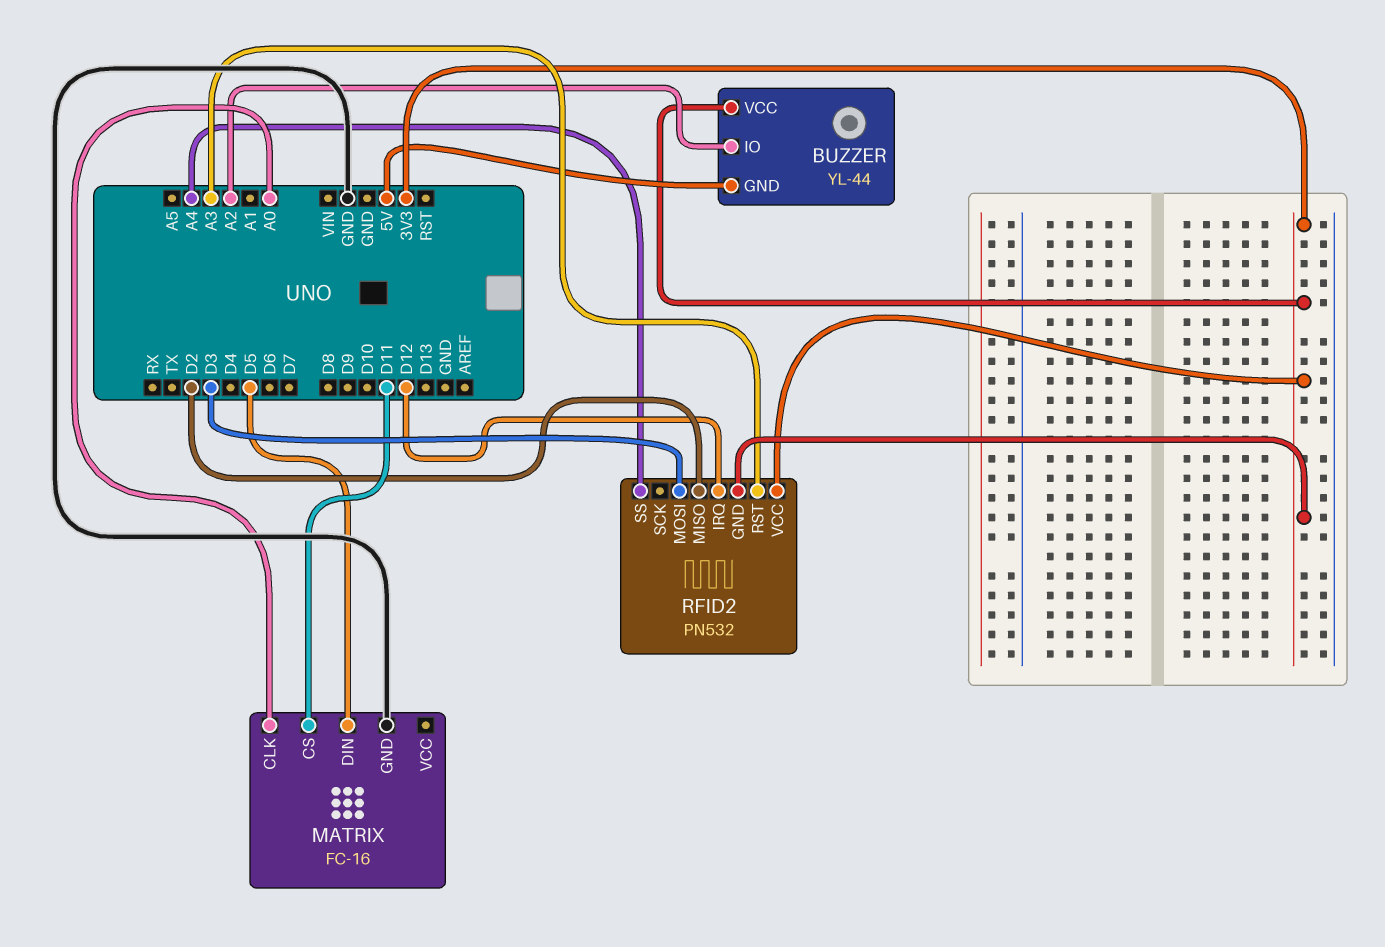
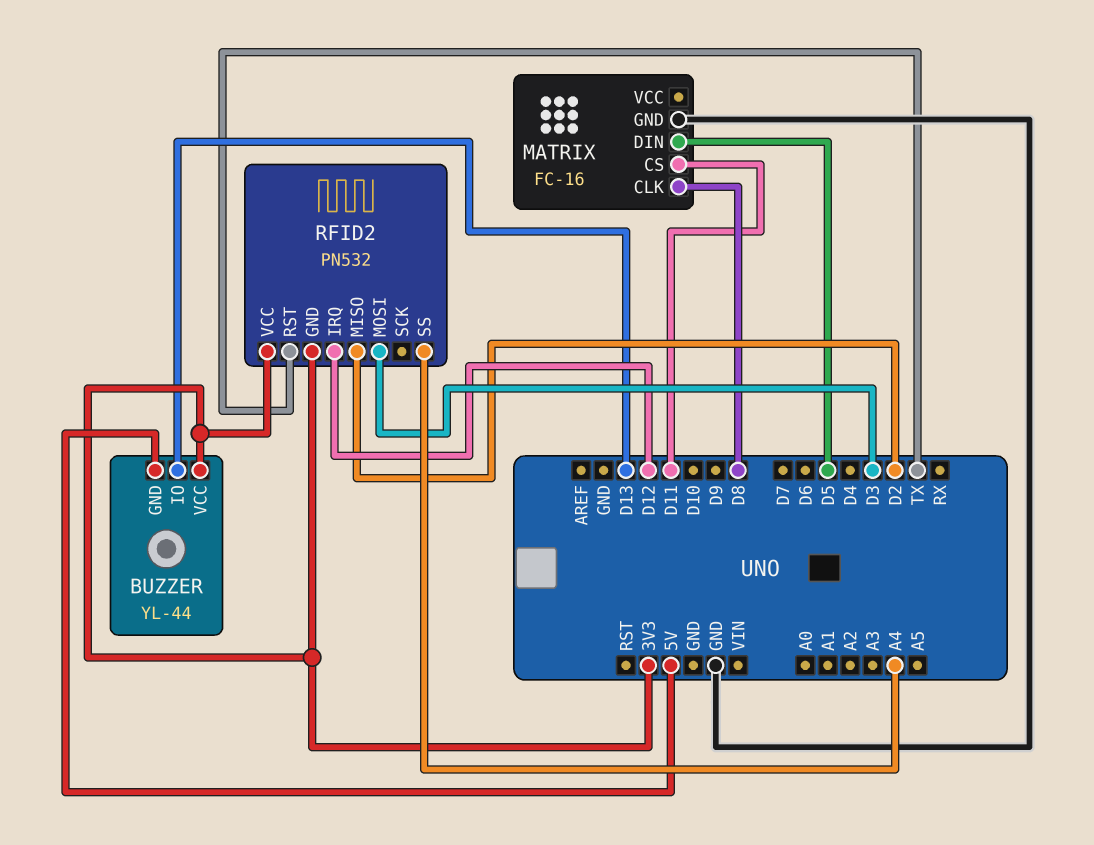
BUZZER pin IO: A2 -> D13
MATRIX pin CLK: A0 -> D8
RFID2 pin RST: A3 -> TX

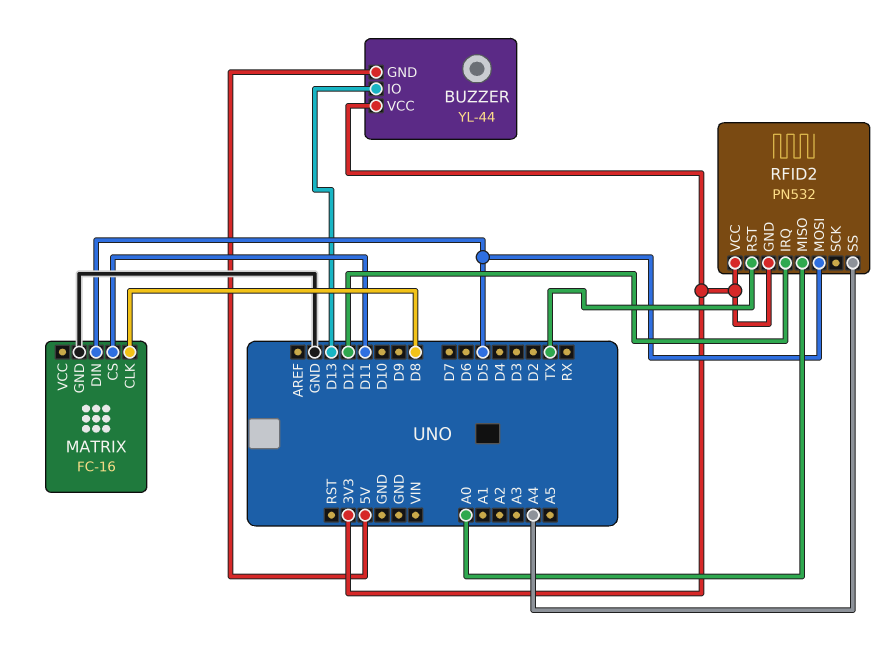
RFID2 pin MISO: D2 -> A0
RFID2 pin MOSI: D3 -> D5

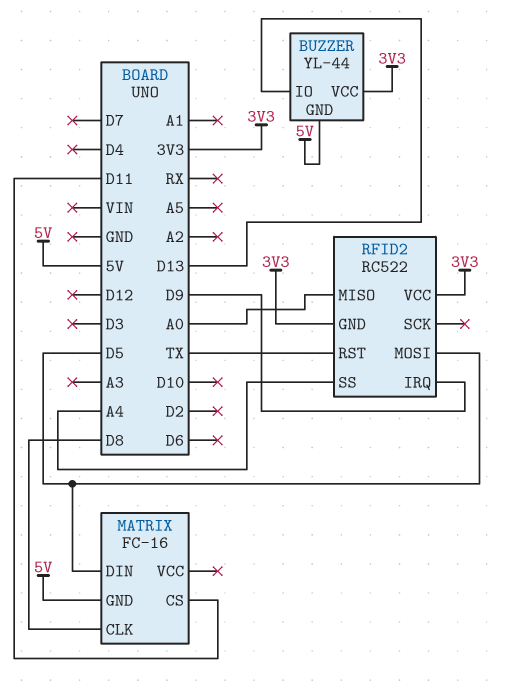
MATRIX pin GND: GND -> 5V
RFID2: PN532 -> RC522
RFID2 pin IRQ: D12 -> D9

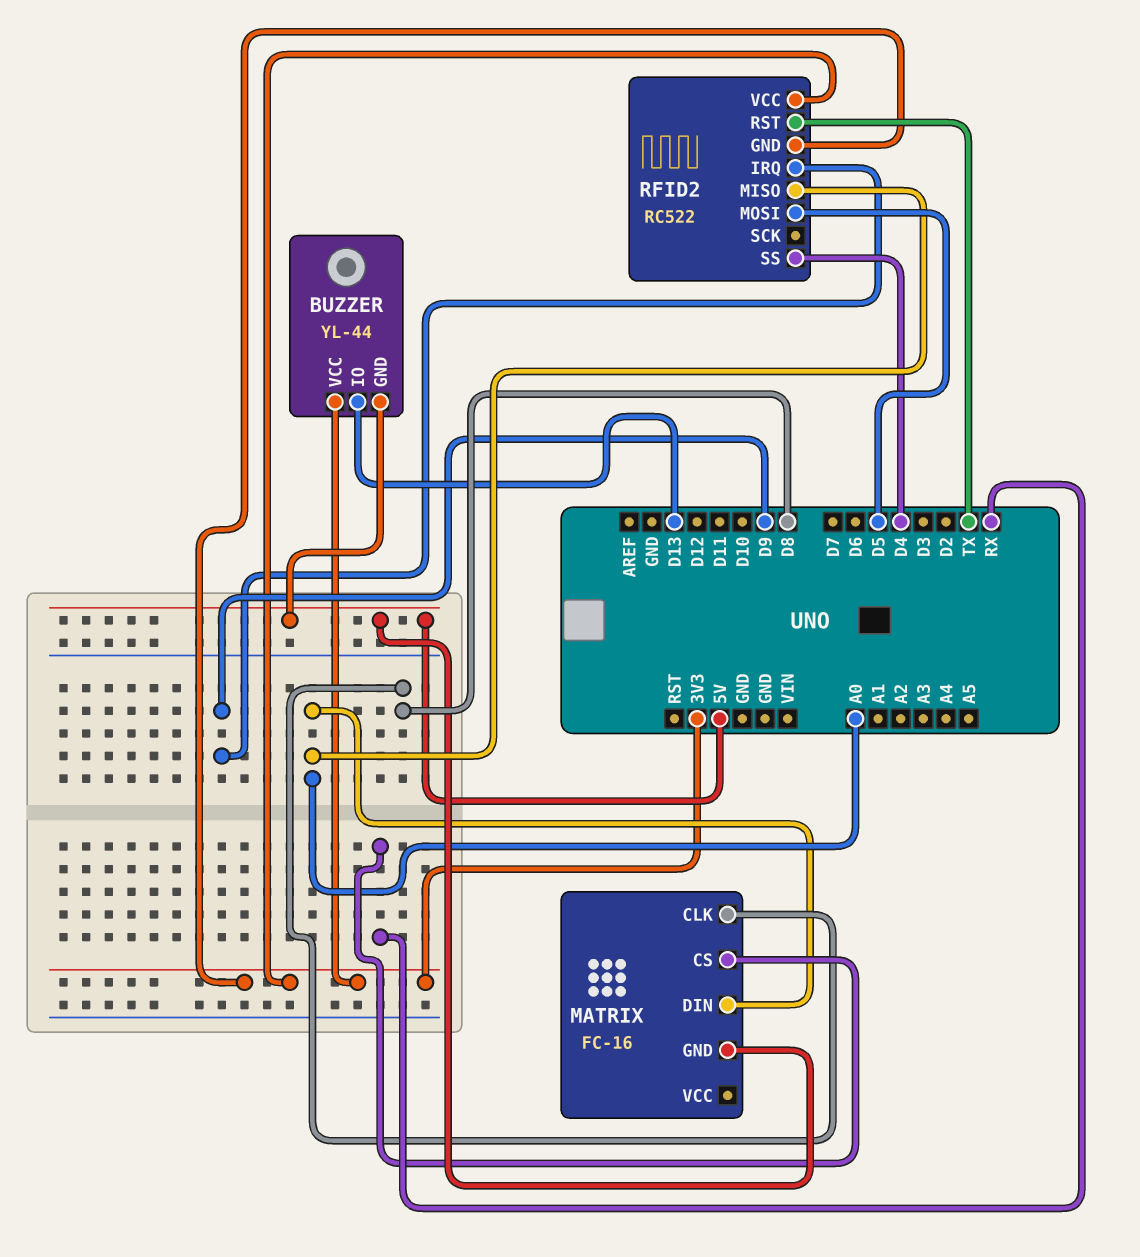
MATRIX pin CS: D11 -> RX
MATRIX pin DIN: D5 -> A0
RFID2 pin SS: A4 -> D4

